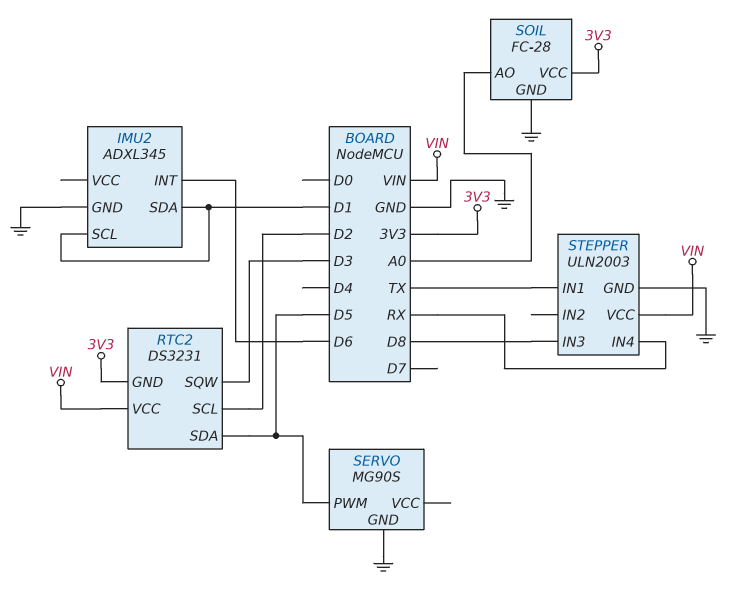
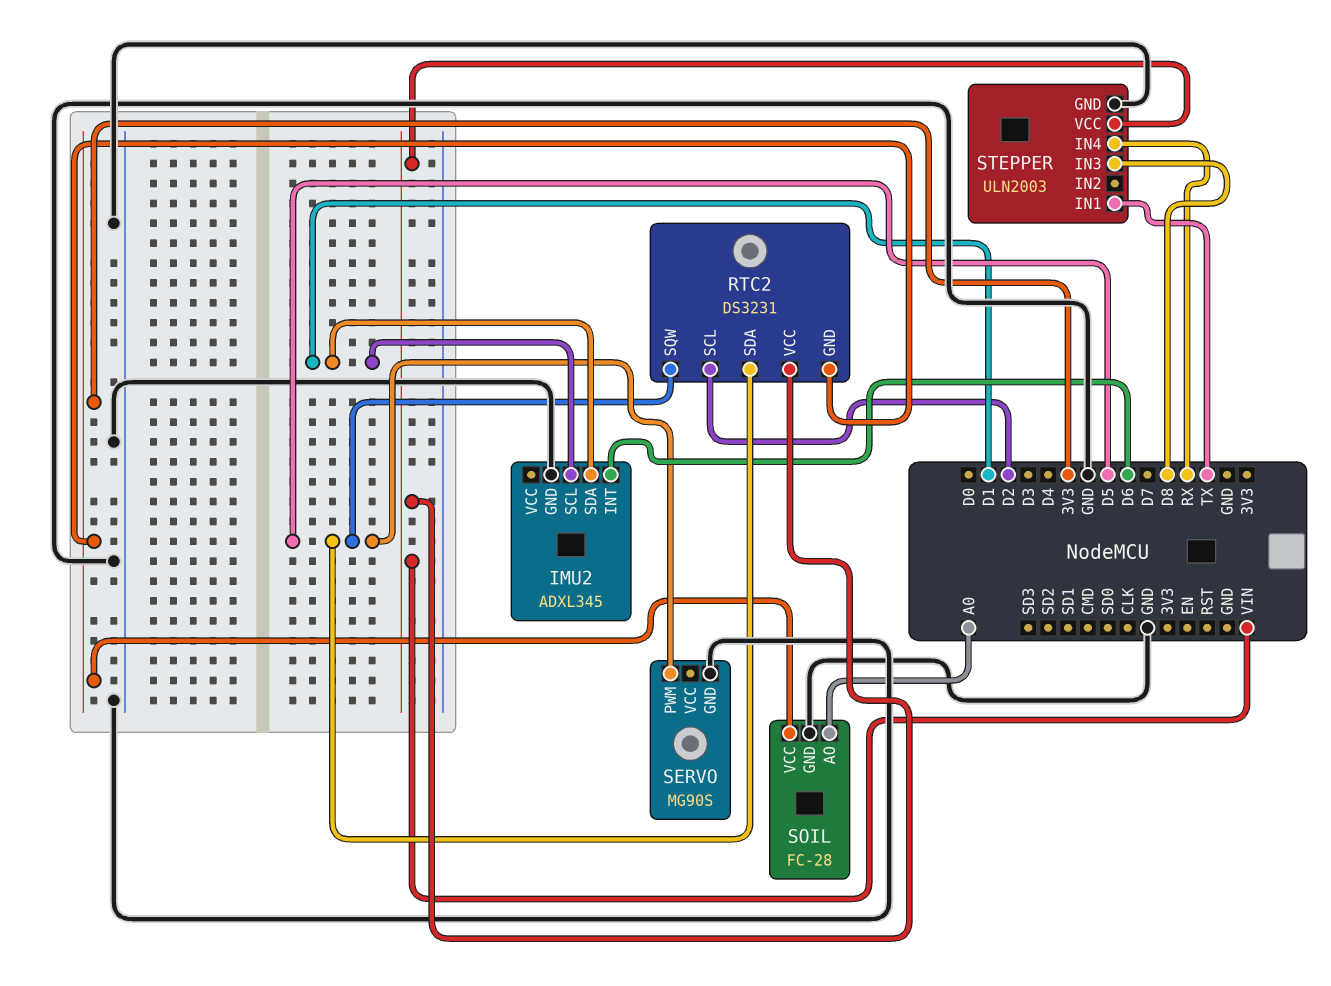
RTC2 pin SQW: D3 -> D5

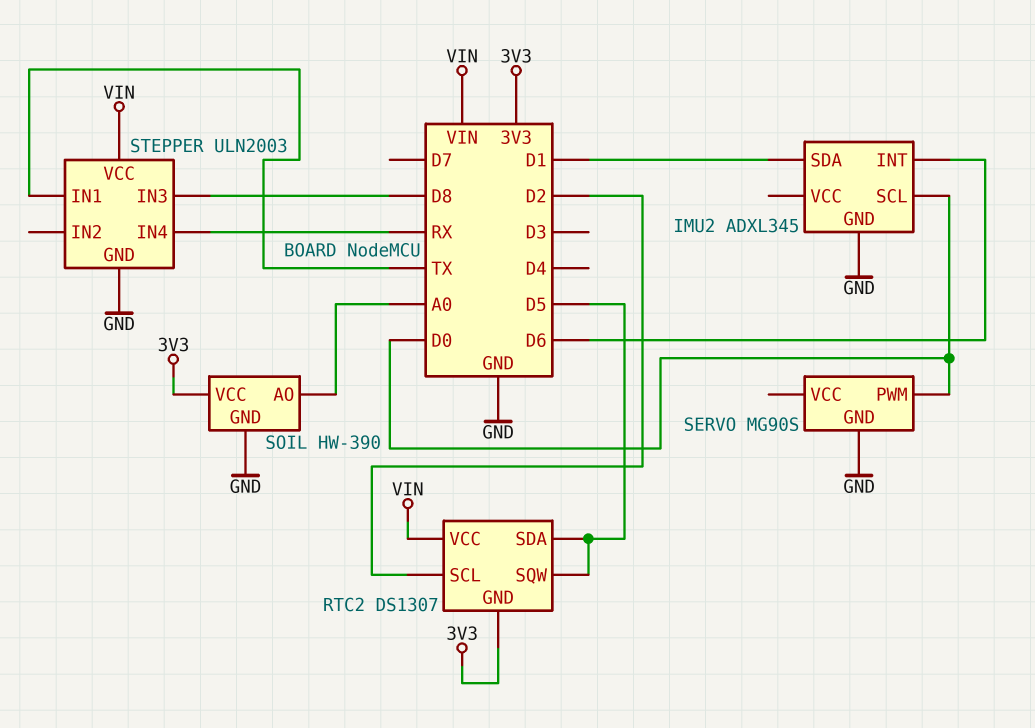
IMU2 pin SCL: D1 -> D0
RTC2: DS3231 -> DS1307
SERVO pin PWM: D5 -> D0
SOIL: FC-28 -> HW-390

